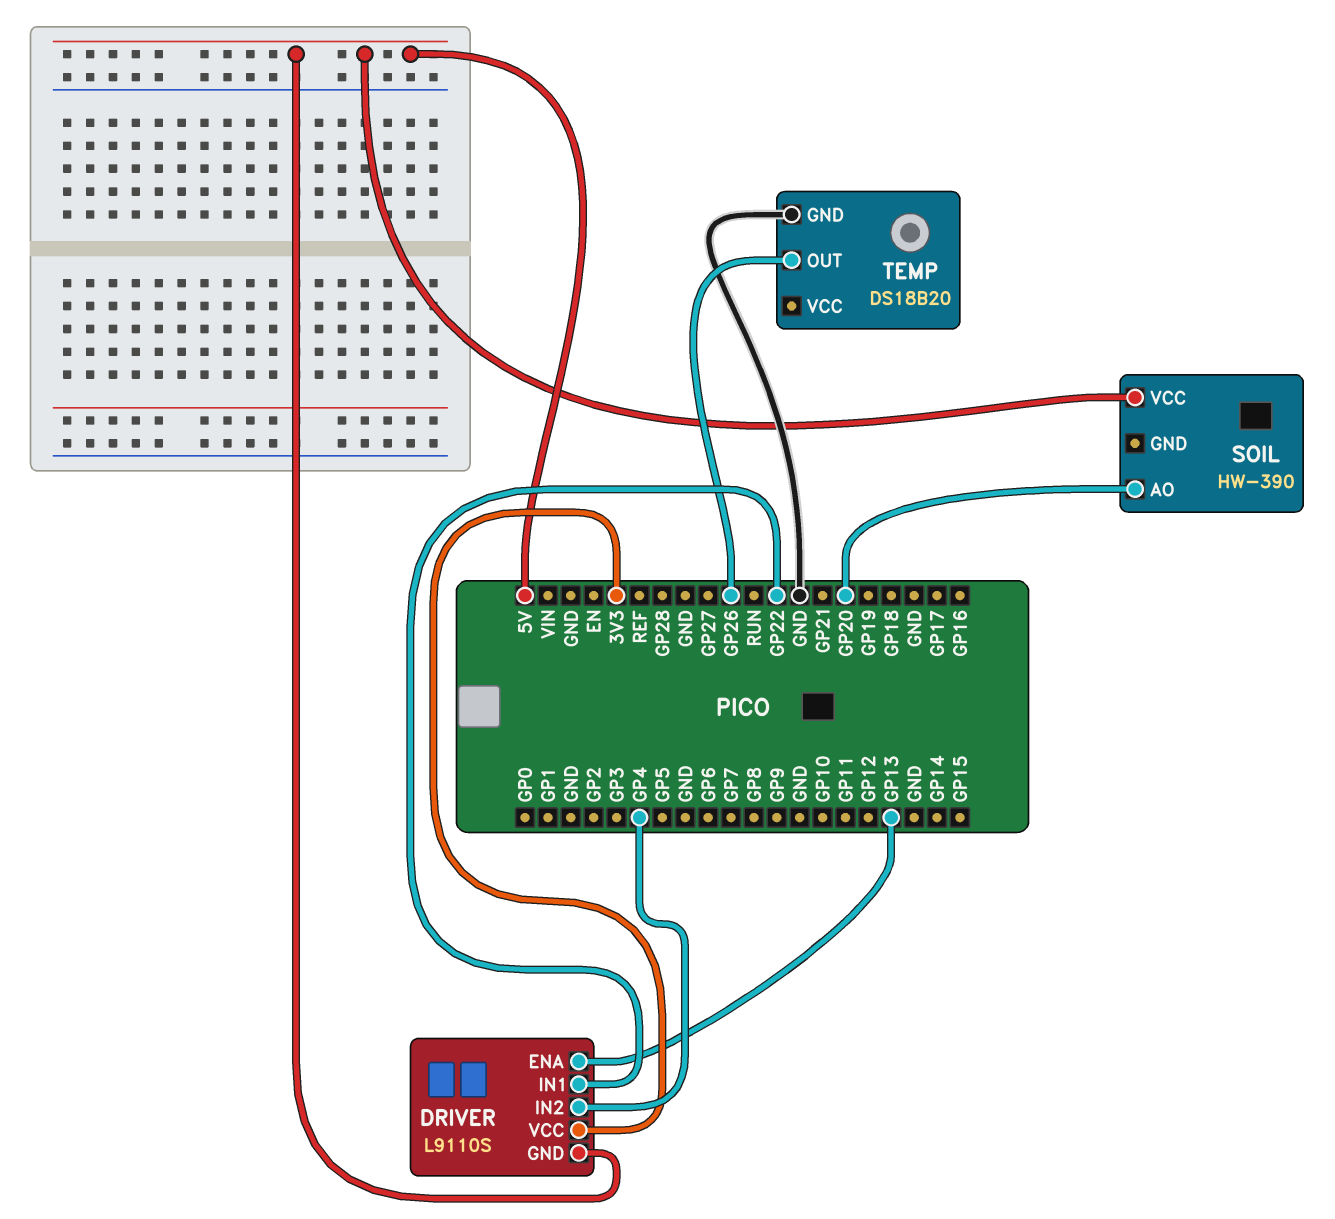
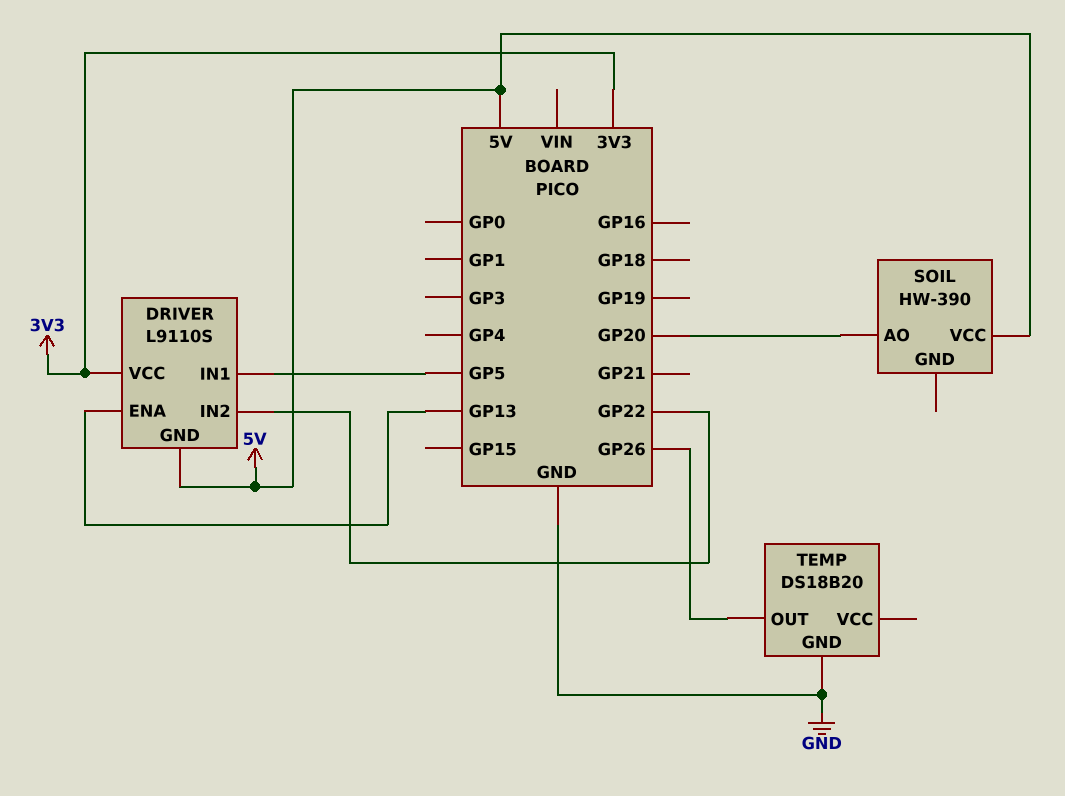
DRIVER pin IN1: GP22 -> GP5
DRIVER pin IN2: GP4 -> GP22

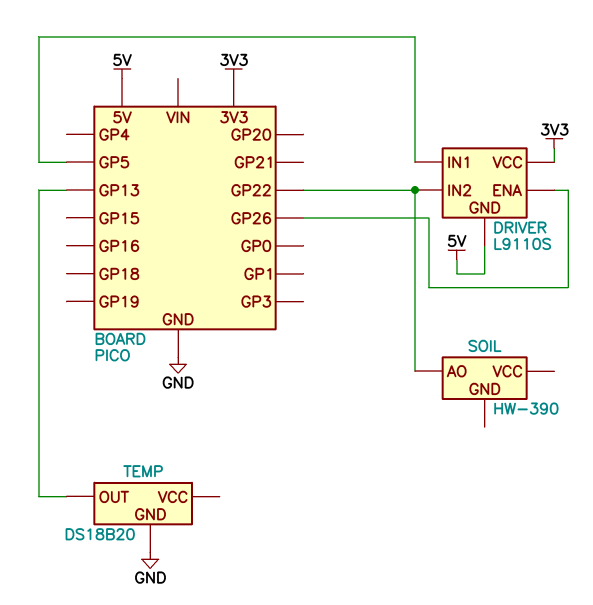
DRIVER pin ENA: GP13 -> GP26
SOIL pin AO: GP20 -> GP22
SOIL pin VCC: 5V -> none
TEMP pin OUT: GP26 -> GP13

